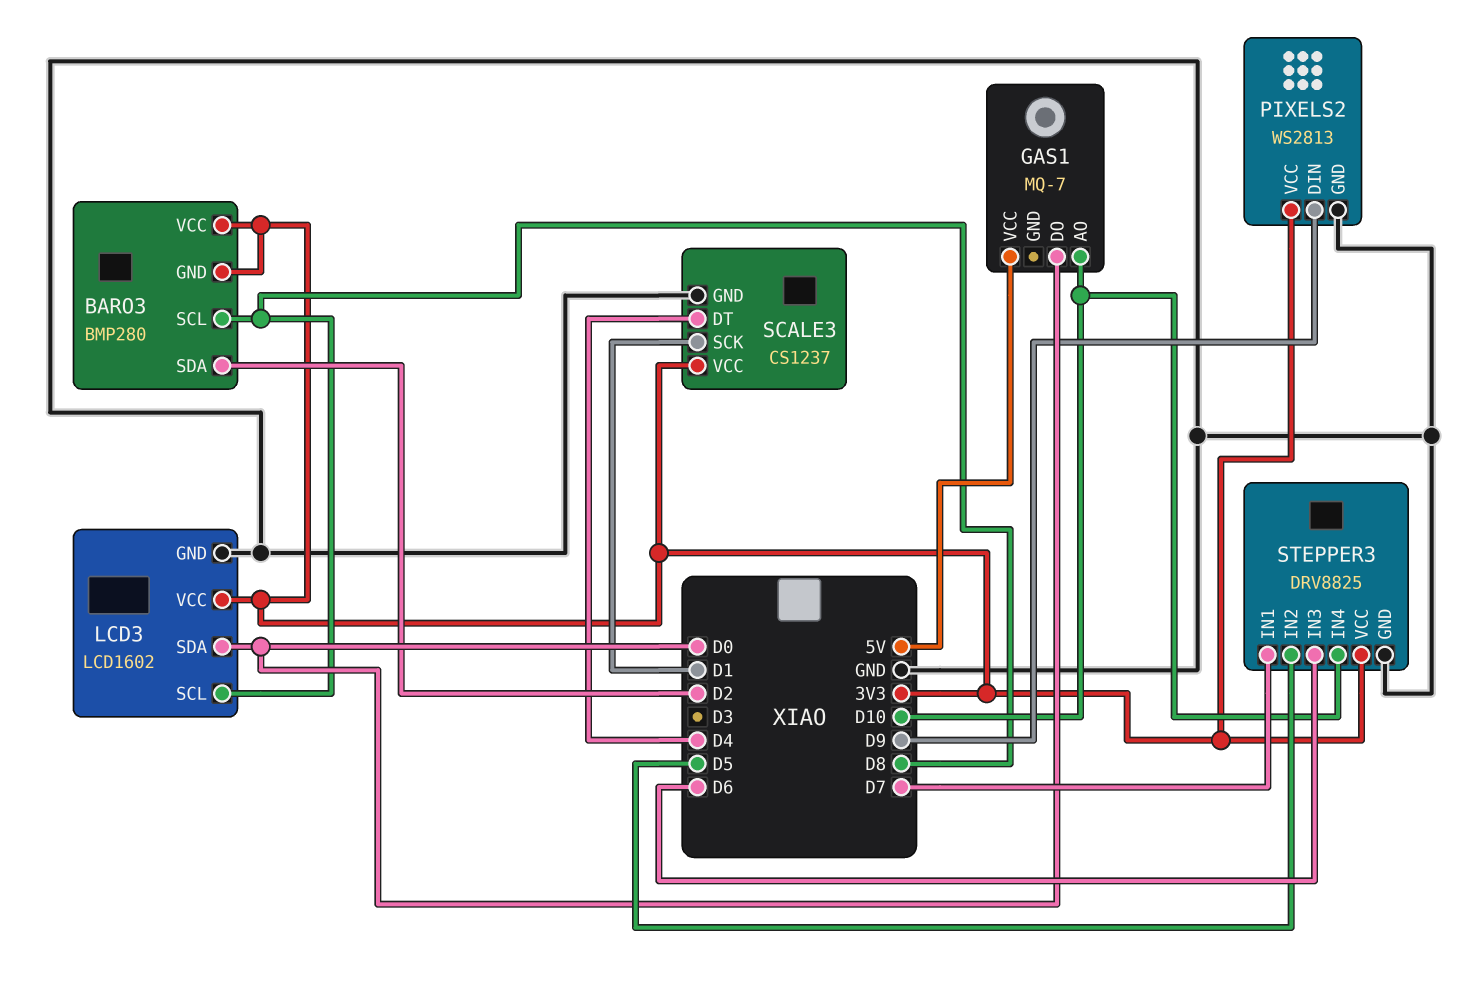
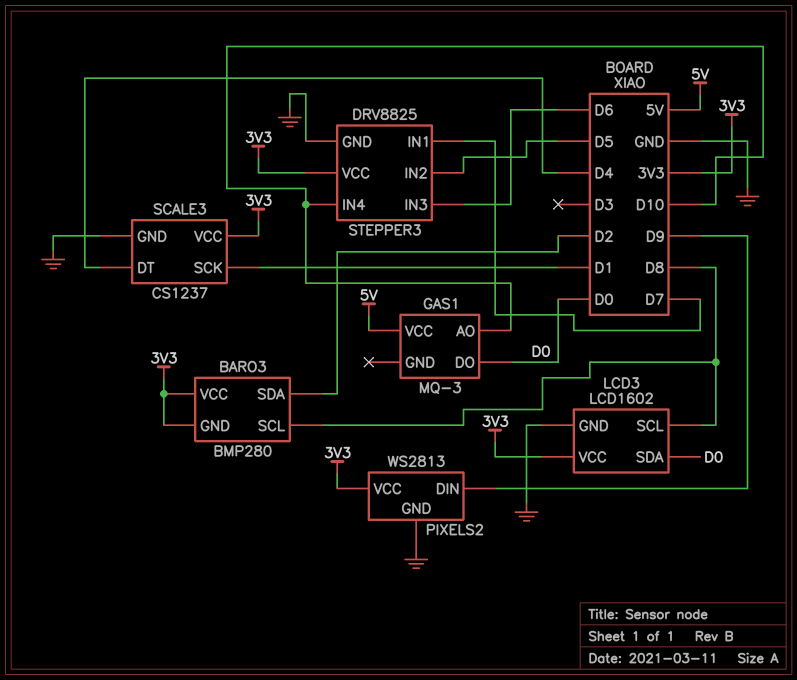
GAS1: MQ-7 -> MQ-3

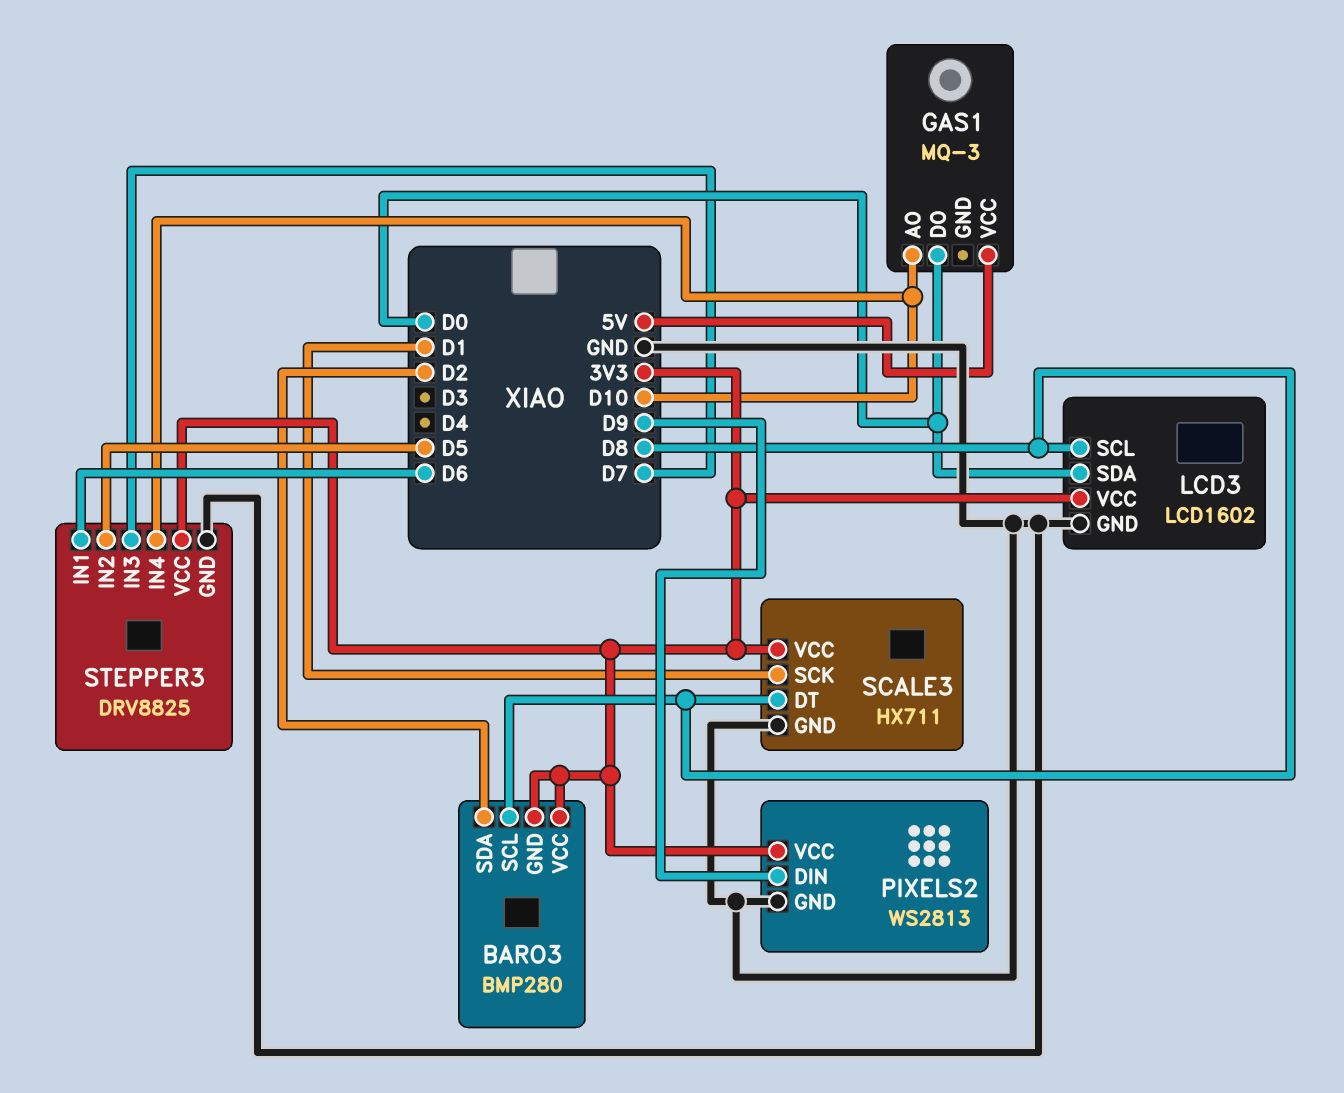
SCALE3: CS1237 -> HX711
SCALE3 pin DT: D4 -> D8
STEPPER3 pin IN1: D7 -> D6
STEPPER3 pin IN3: D6 -> D7

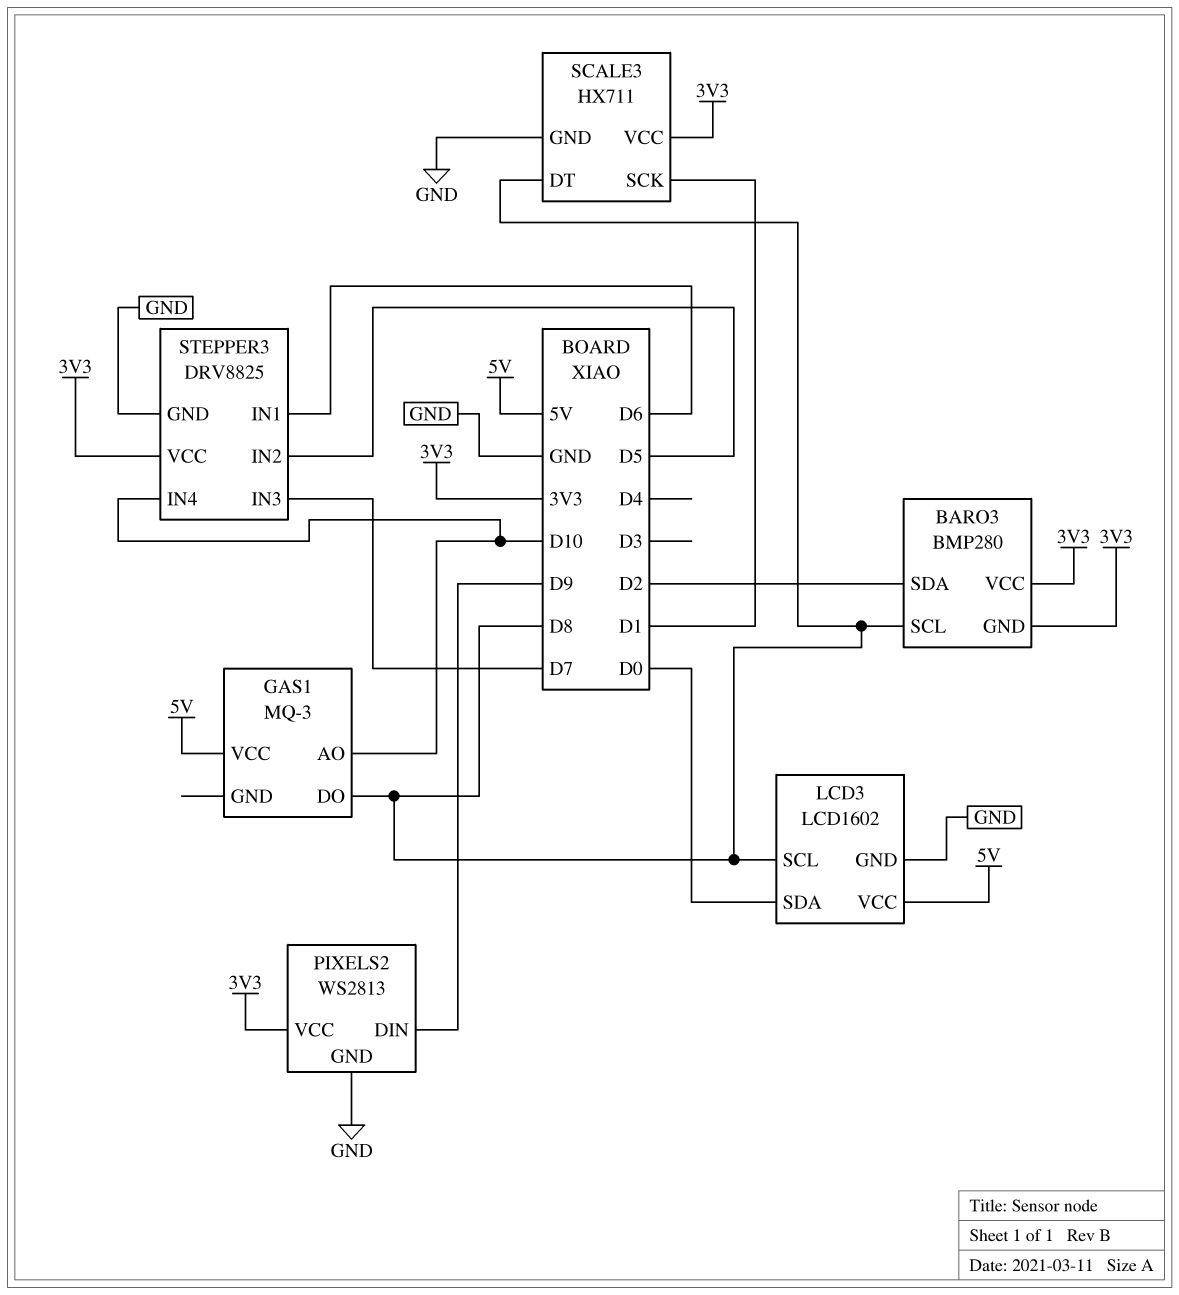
GAS1 pin DO: D0 -> D8
LCD3 pin VCC: 3V3 -> 5V

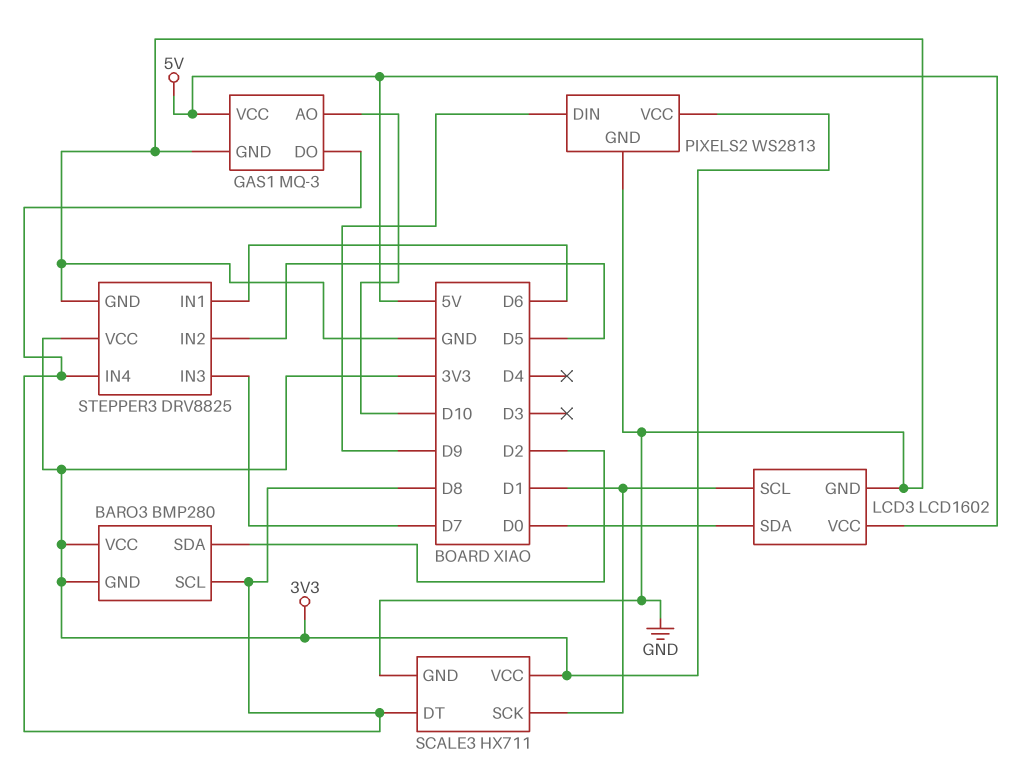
GAS1 pin GND: none -> GND
LCD3 pin SCL: D8 -> D1
STEPPER3 pin IN4: D10 -> D8

